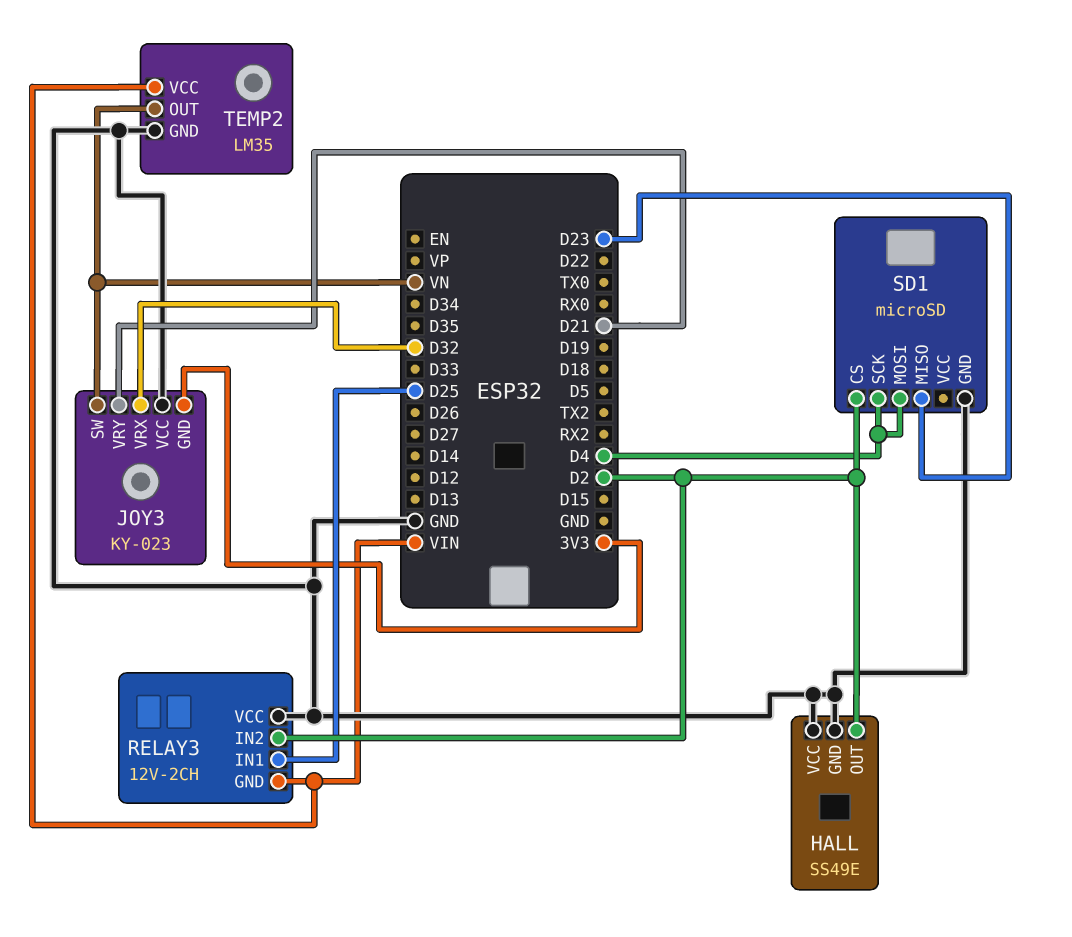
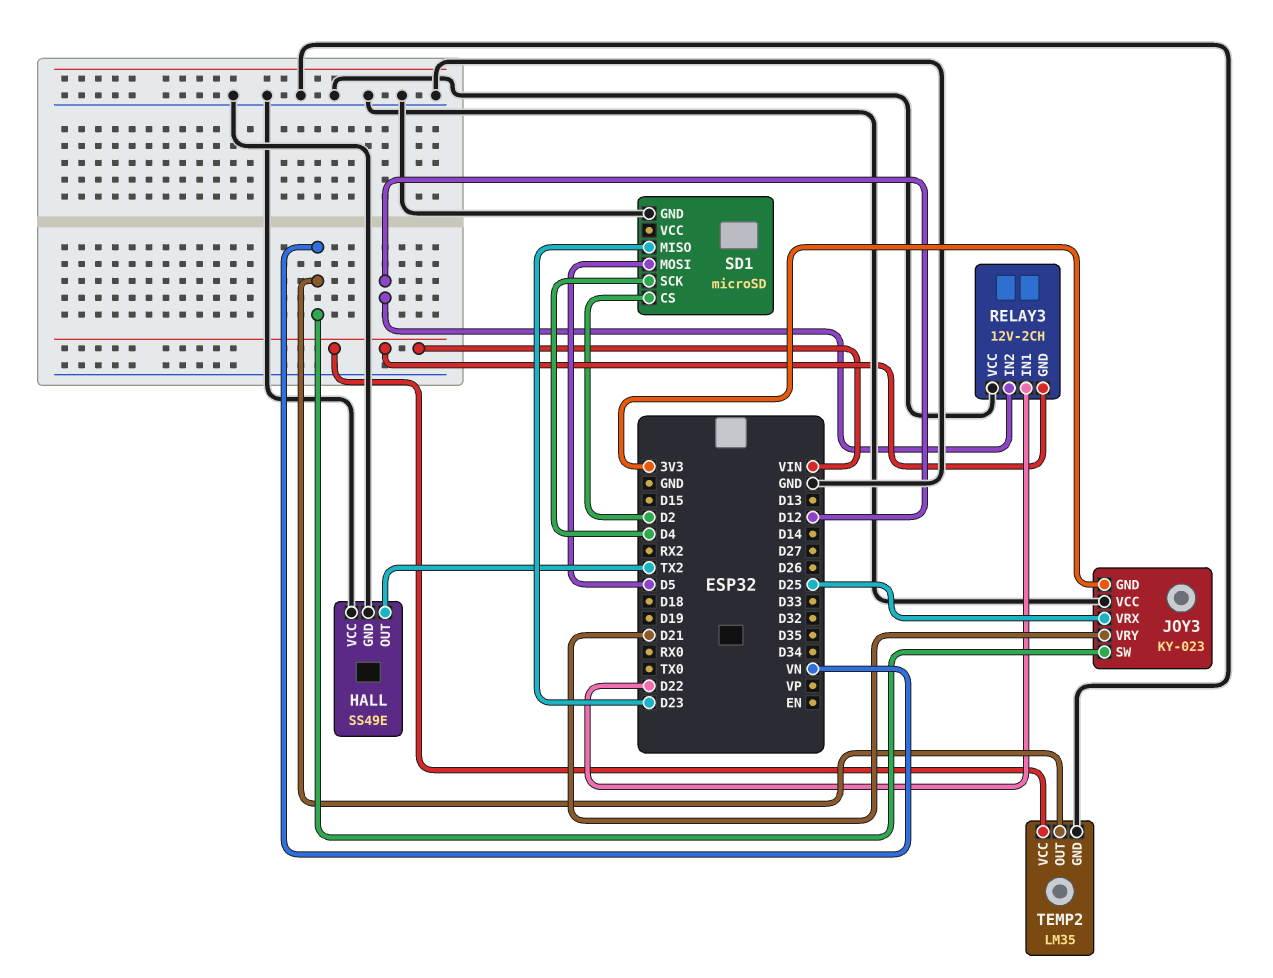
HALL pin OUT: D2 -> TX2
JOY3 pin VRX: D32 -> D25
RELAY3 pin IN1: D25 -> D22
RELAY3 pin IN2: D2 -> D12
SD1 pin MOSI: D4 -> D5

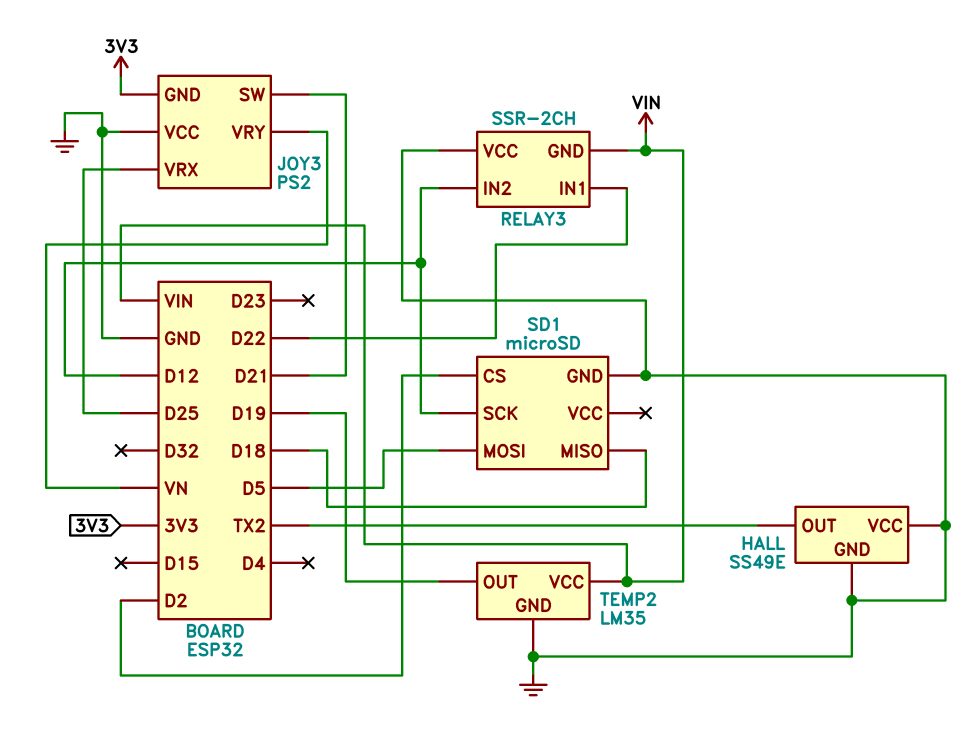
JOY3: KY-023 -> PS2
JOY3 pin SW: VN -> D21
JOY3 pin VRY: D21 -> VN
RELAY3: 12V-2CH -> SSR-2CH
SD1 pin MISO: D23 -> D18
SD1 pin SCK: D4 -> D12
TEMP2 pin OUT: VN -> D19

